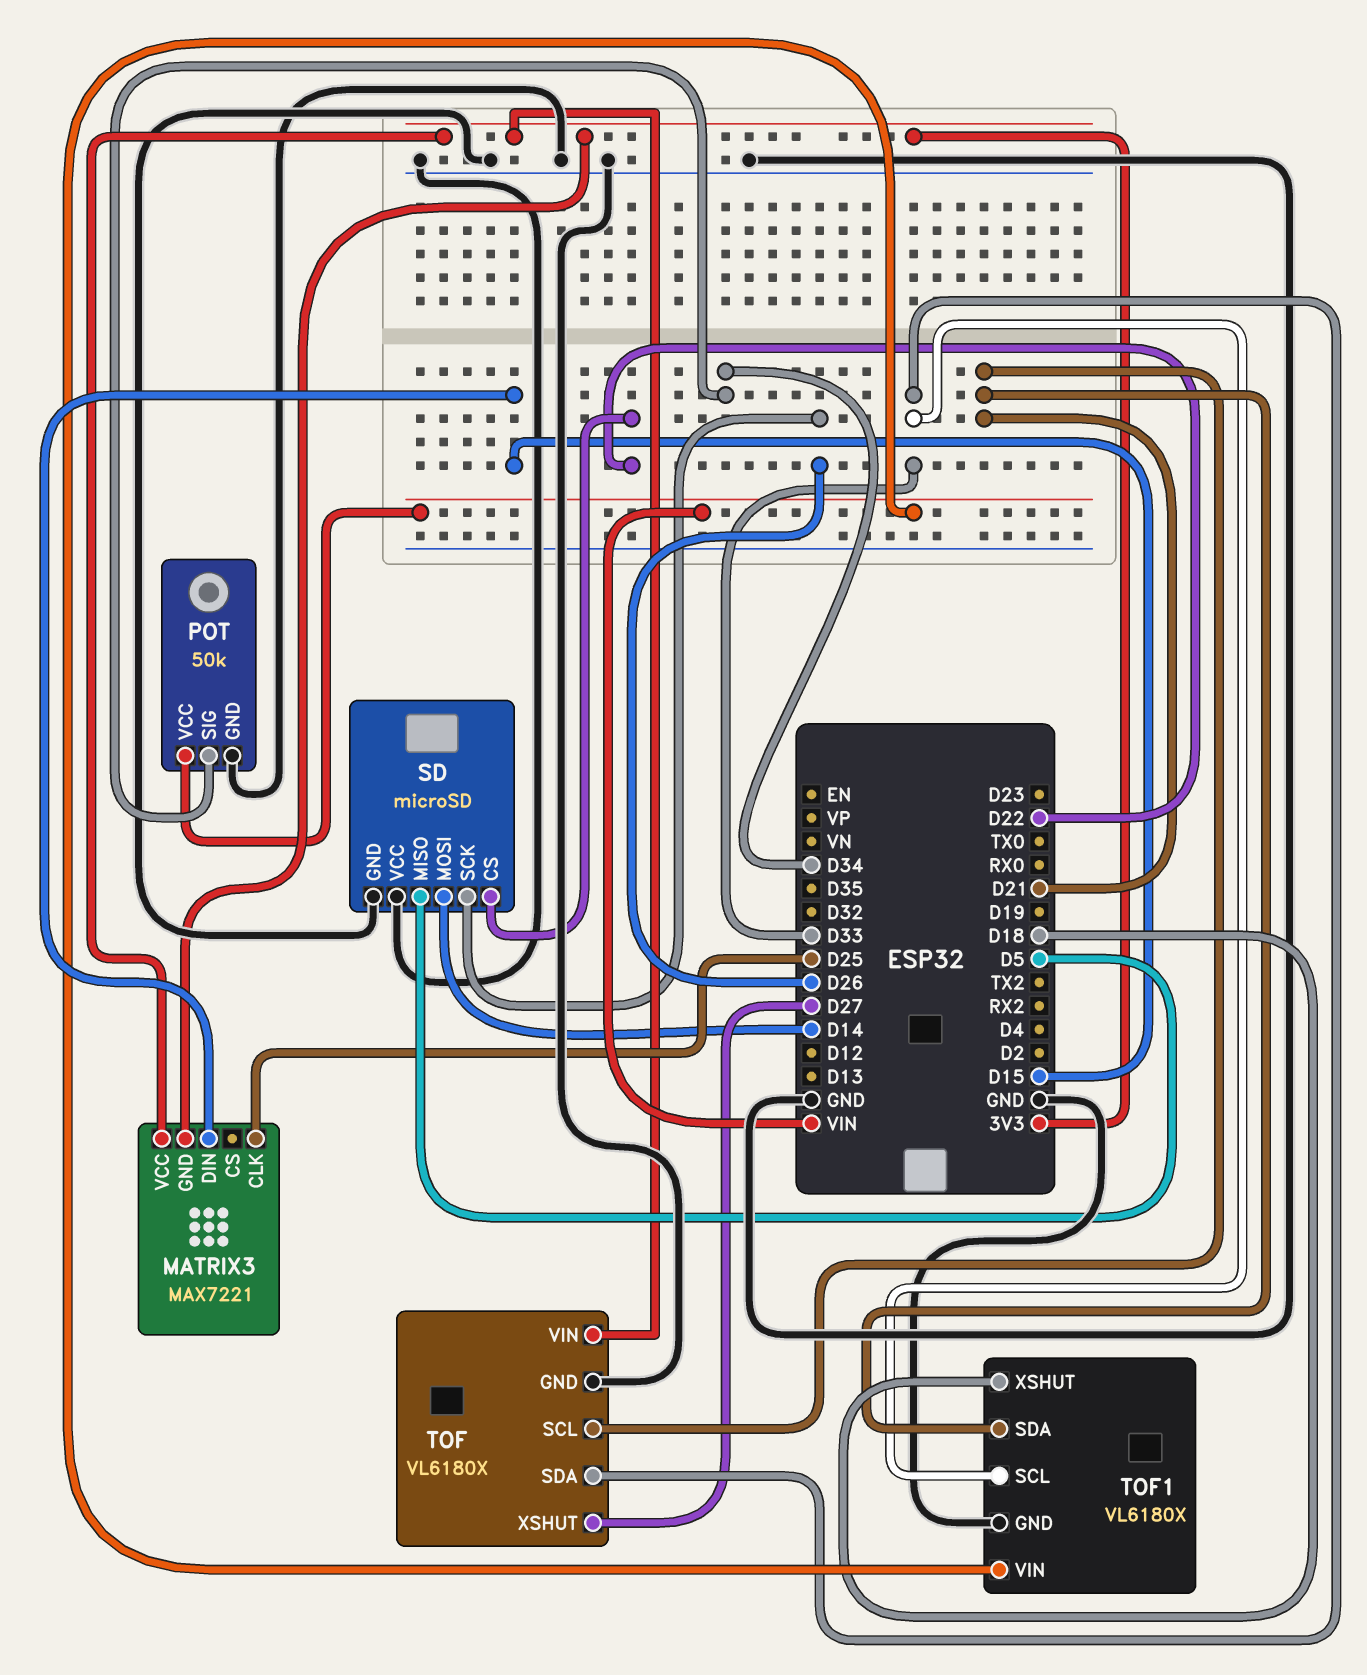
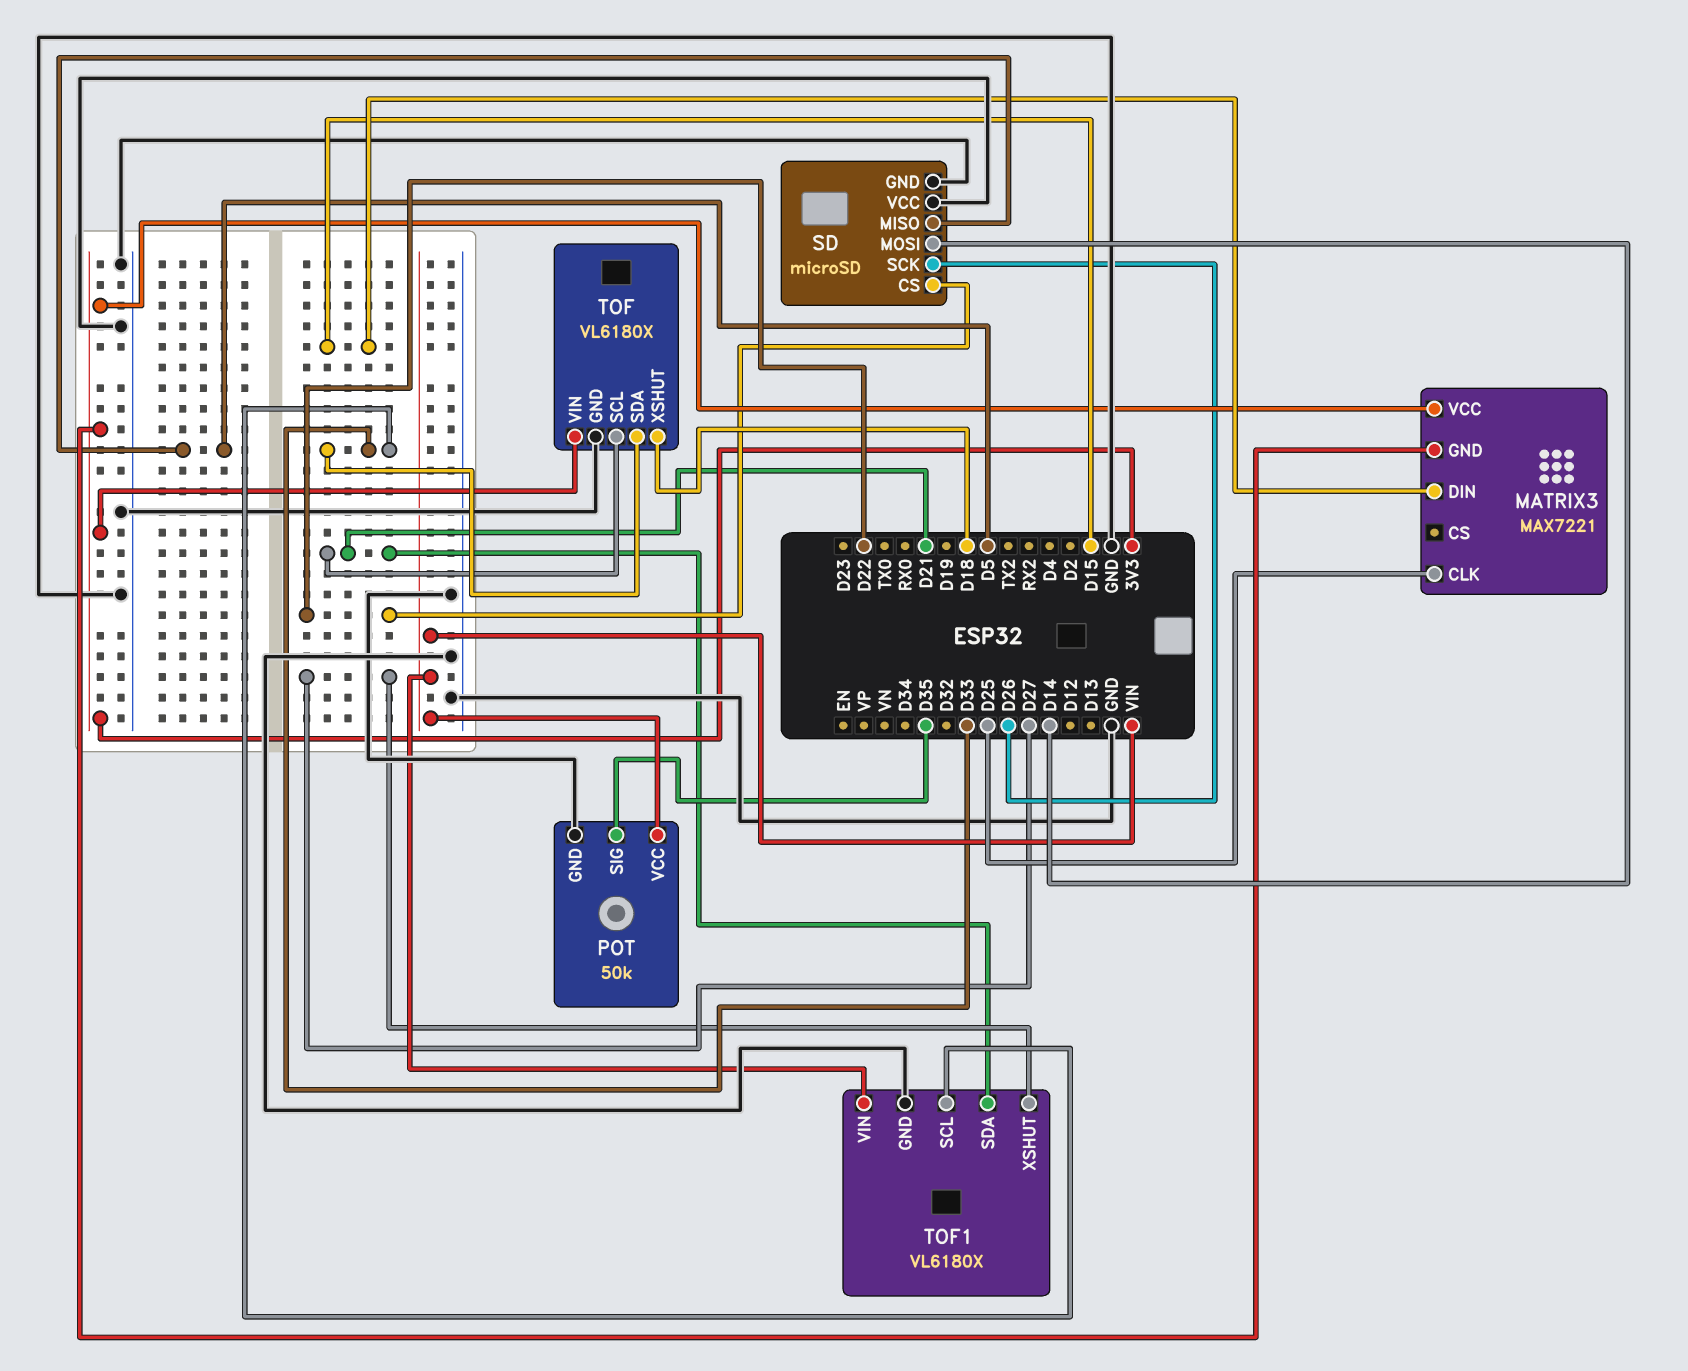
POT pin SIG: D34 -> D35
TOF pin XSHUT: D27 -> D18
TOF1 pin XSHUT: D18 -> D27

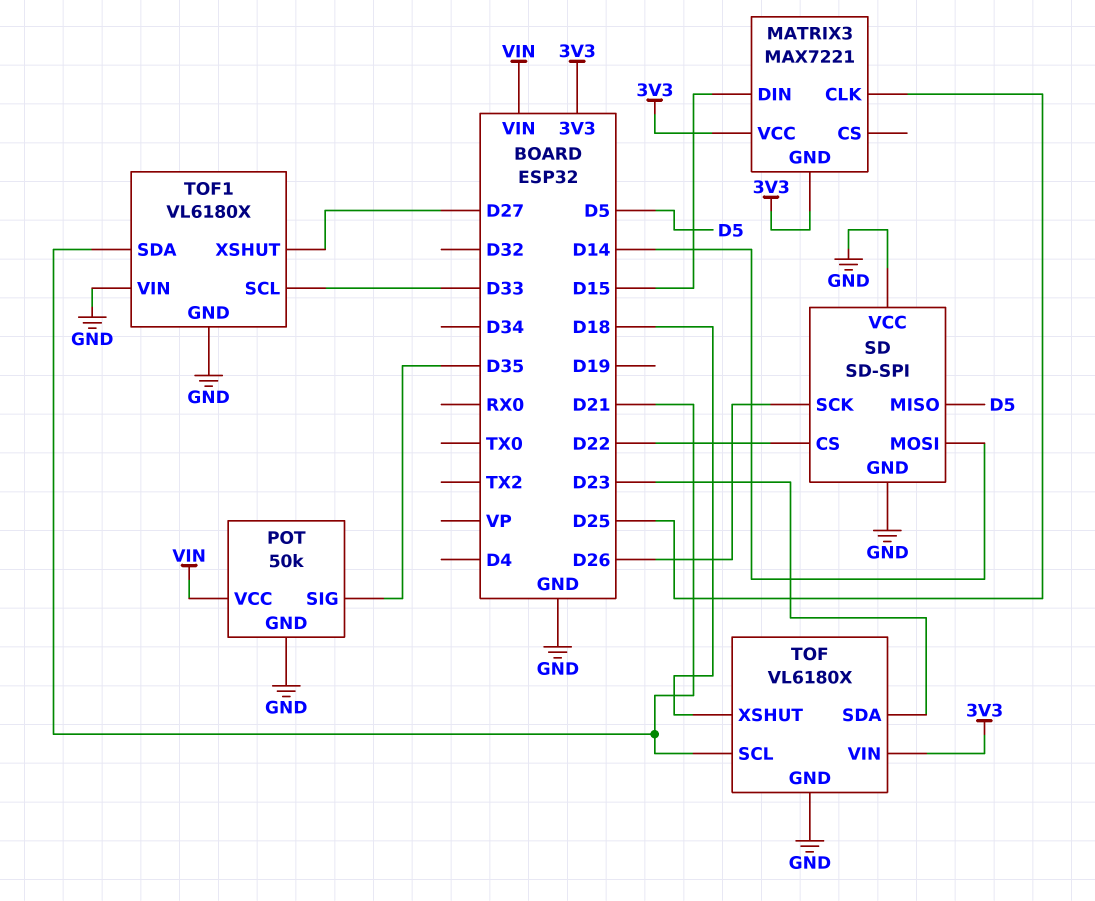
SD: microSD -> SD-SPI
TOF pin SDA: D33 -> D23
TOF1 pin VIN: VIN -> GND

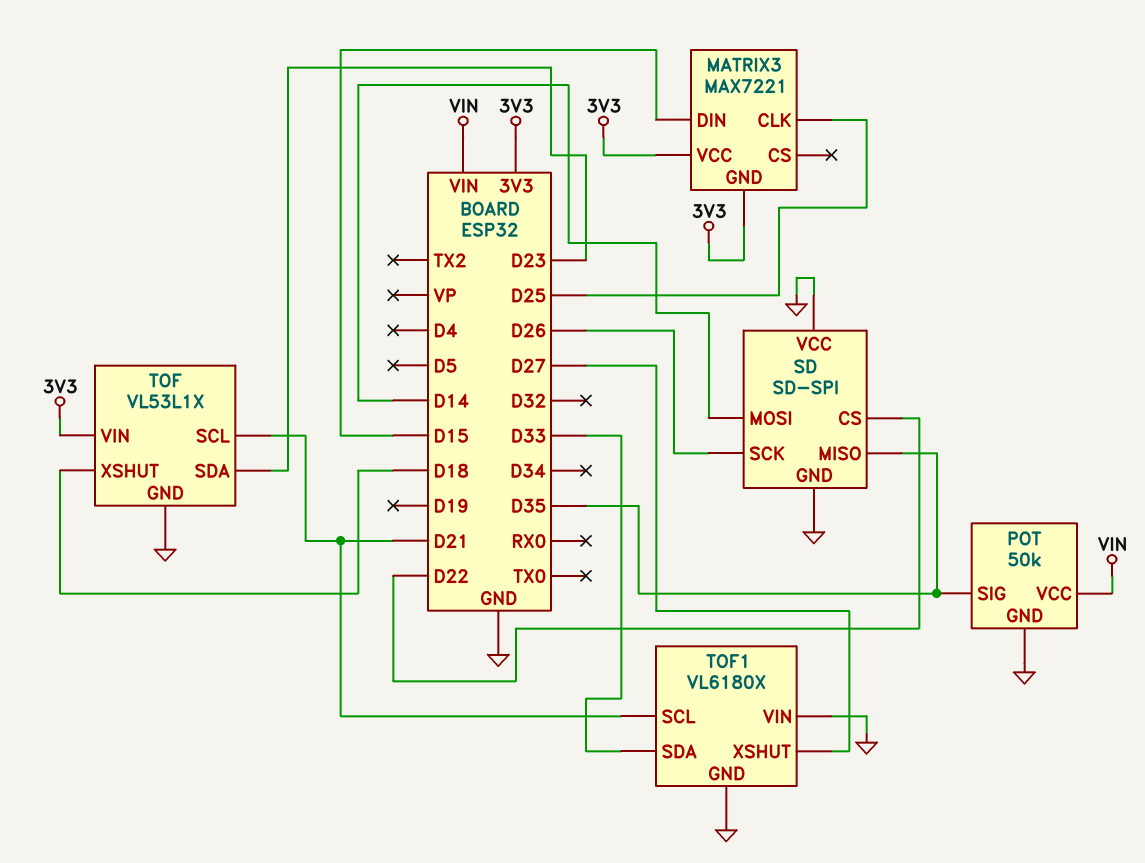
SD pin MISO: D5 -> D35
TOF: VL6180X -> VL53L1X
TOF1 pin SCL: D33 -> D21
TOF1 pin SDA: D21 -> D33

